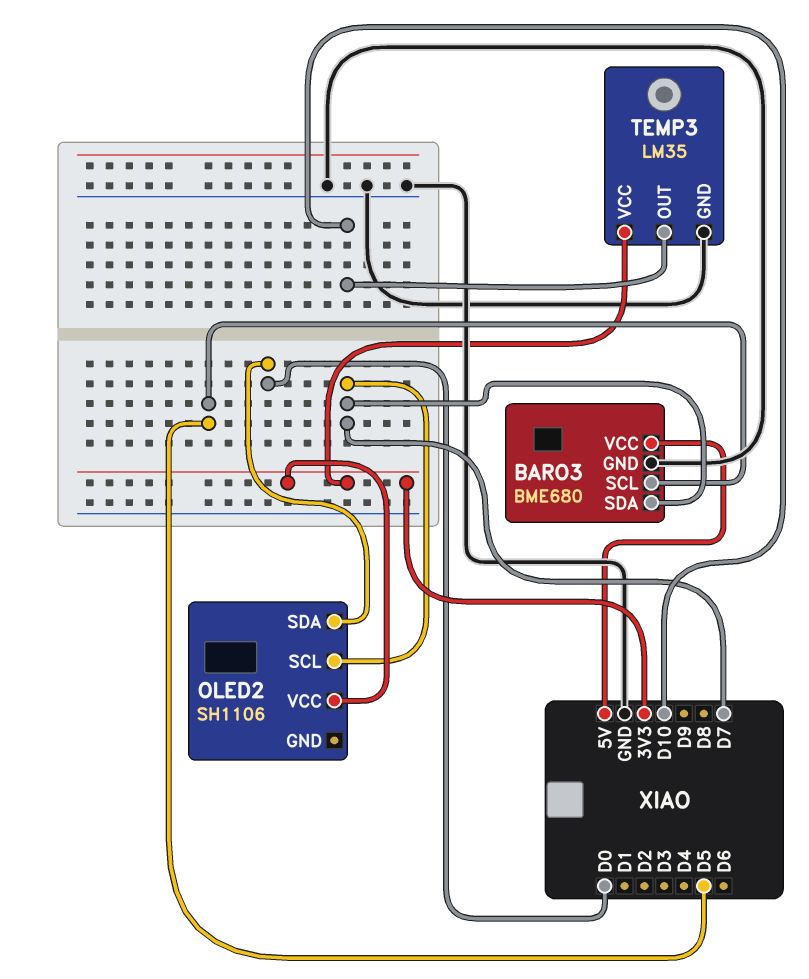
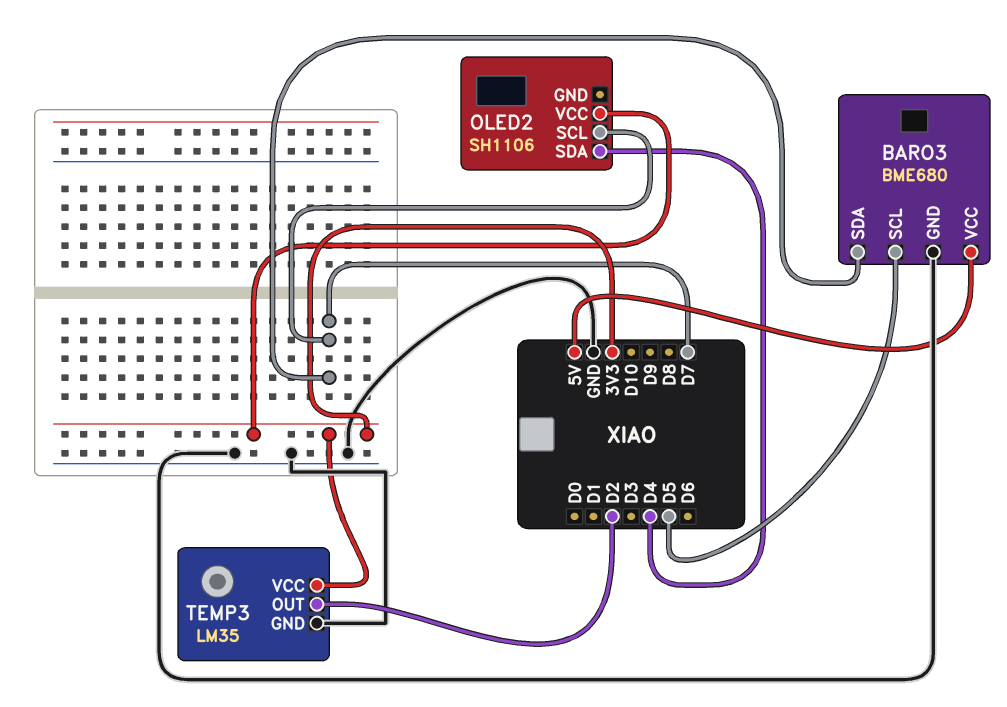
OLED2 pin SDA: D0 -> D4
TEMP3 pin OUT: D10 -> D2

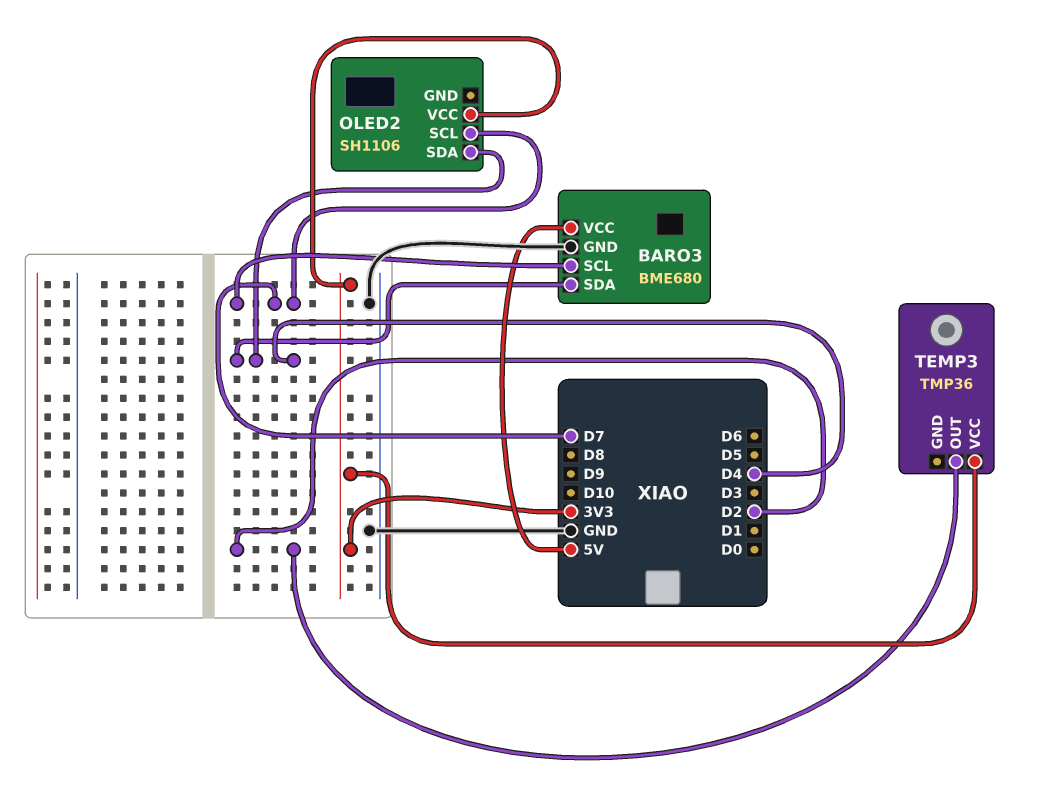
BARO3 pin SCL: D5 -> D7
BARO3 pin SDA: D7 -> D4
TEMP3: LM35 -> TMP36
TEMP3 pin GND: GND -> none

